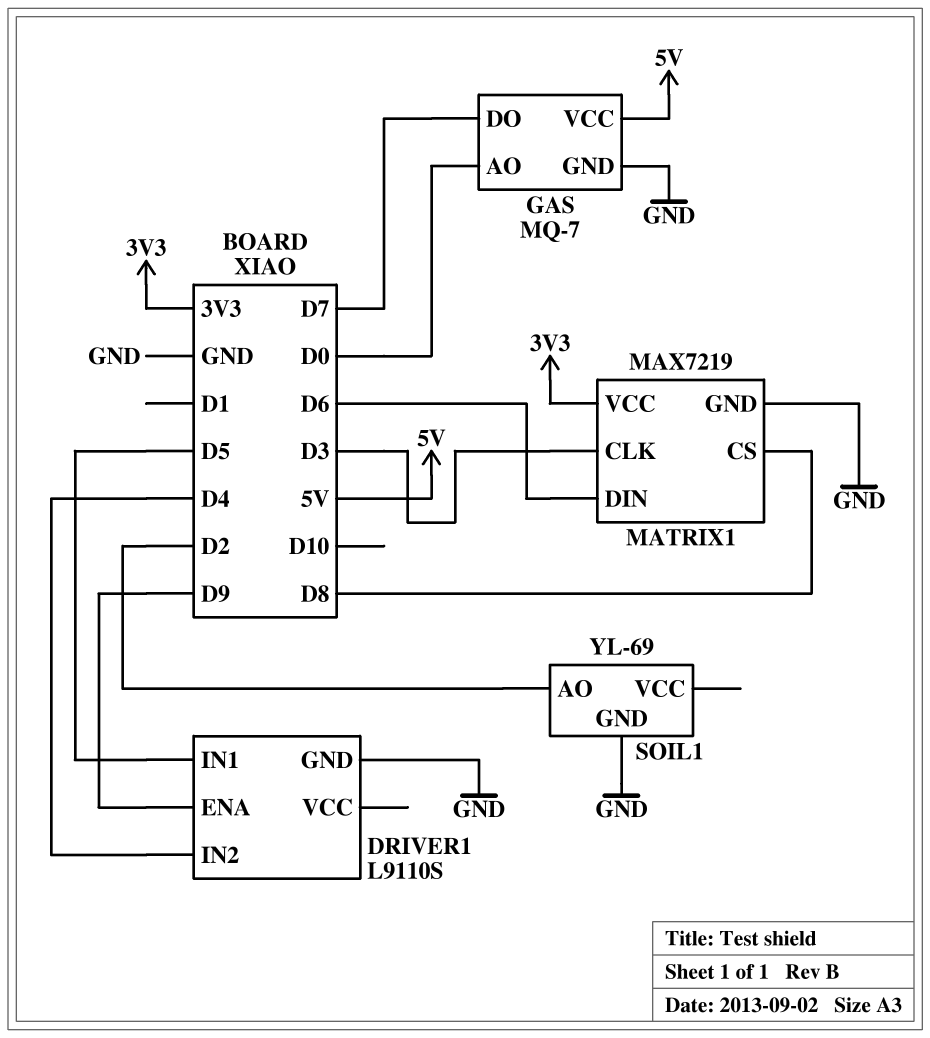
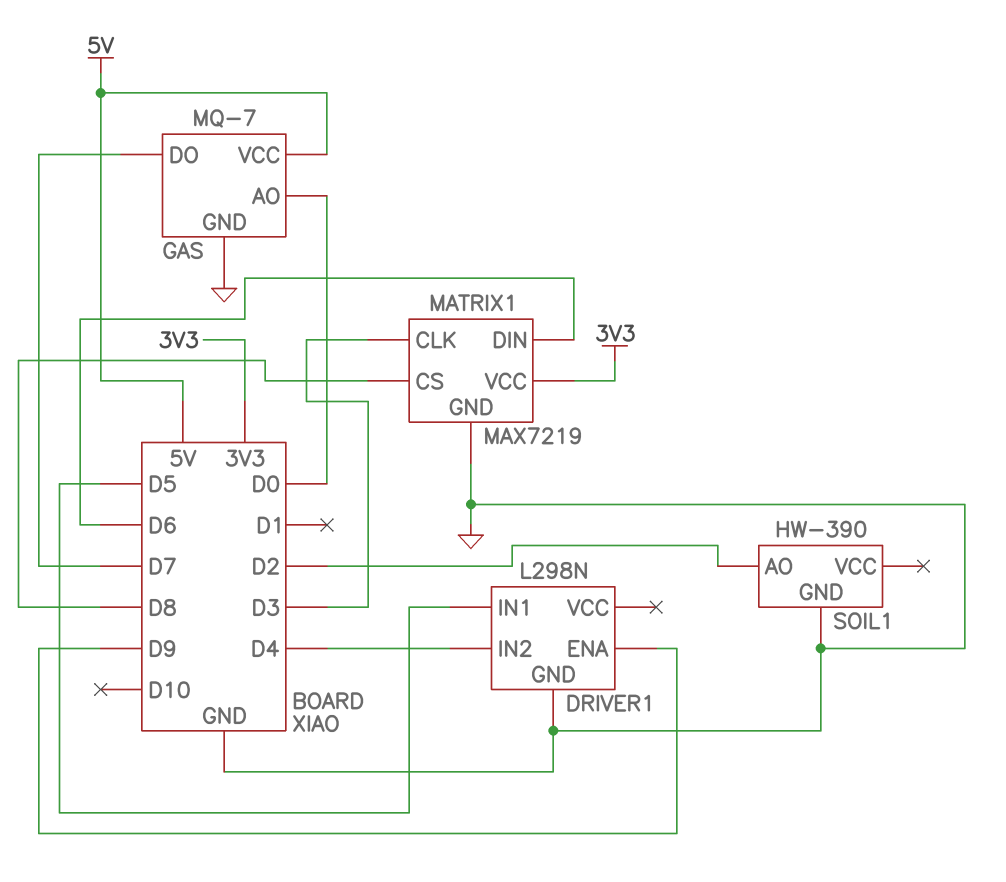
DRIVER1: L9110S -> L298N
SOIL1: YL-69 -> HW-390

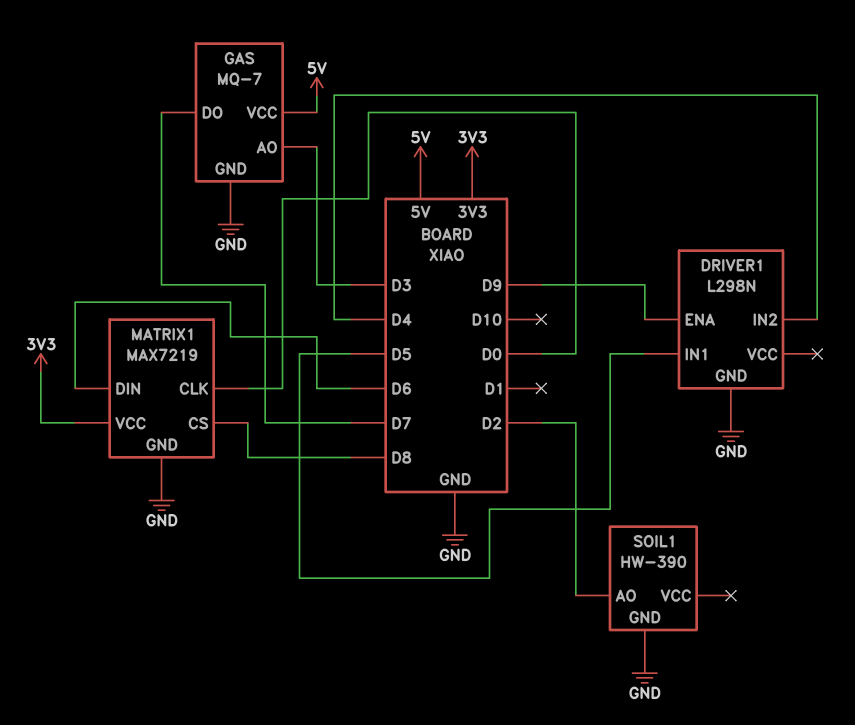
GAS pin AO: D0 -> D3
MATRIX1 pin CLK: D3 -> D0

